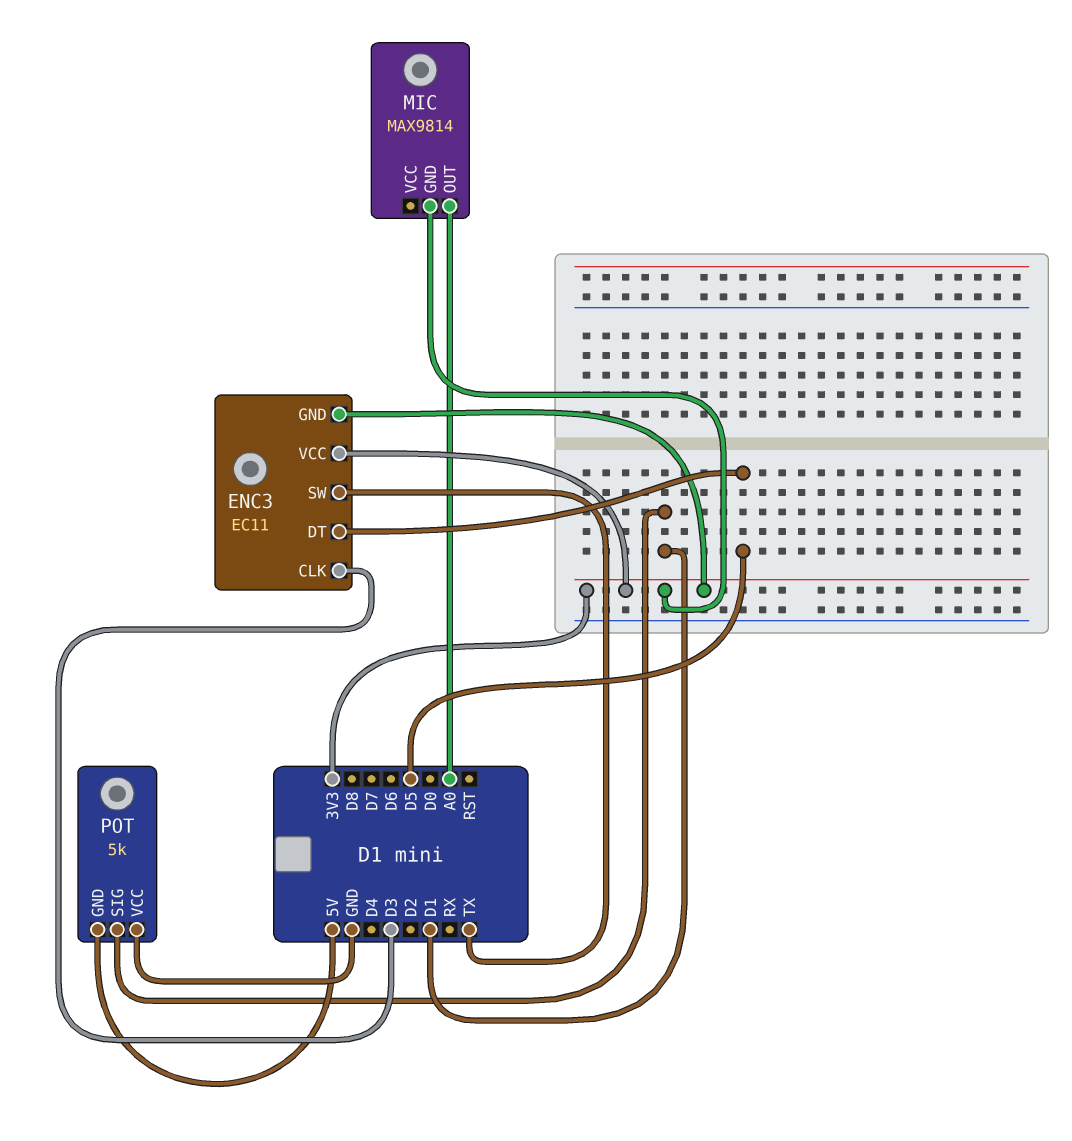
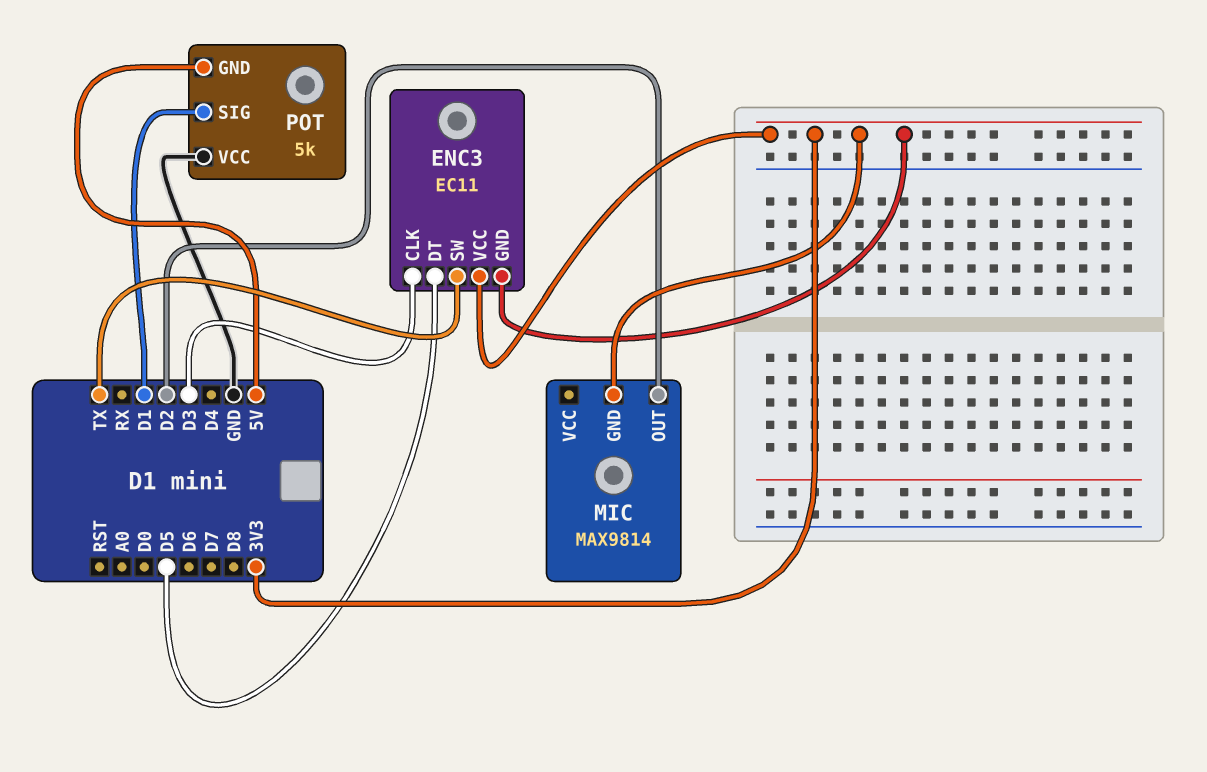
MIC pin OUT: A0 -> D2

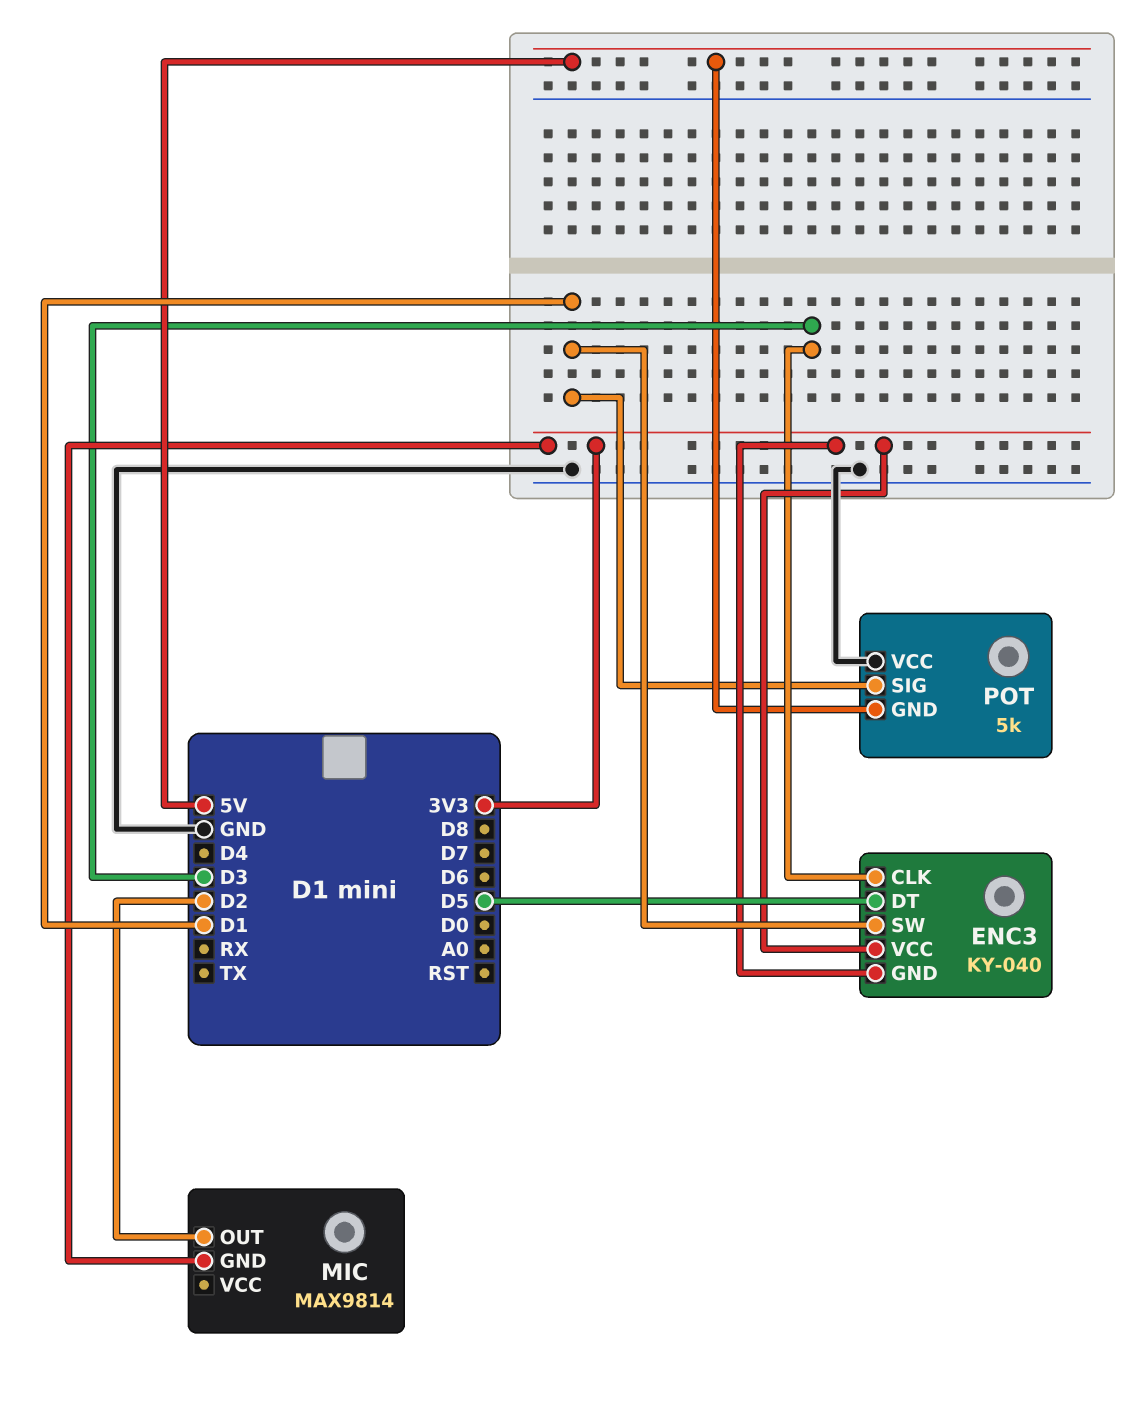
ENC3: EC11 -> KY-040
ENC3 pin SW: TX -> D1

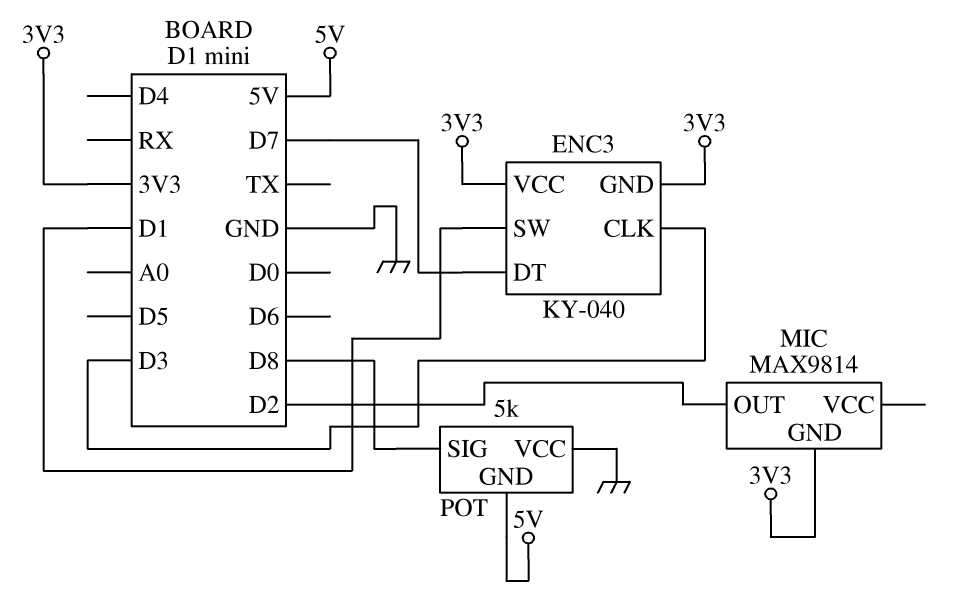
ENC3 pin DT: D5 -> D7
POT pin SIG: D1 -> D8

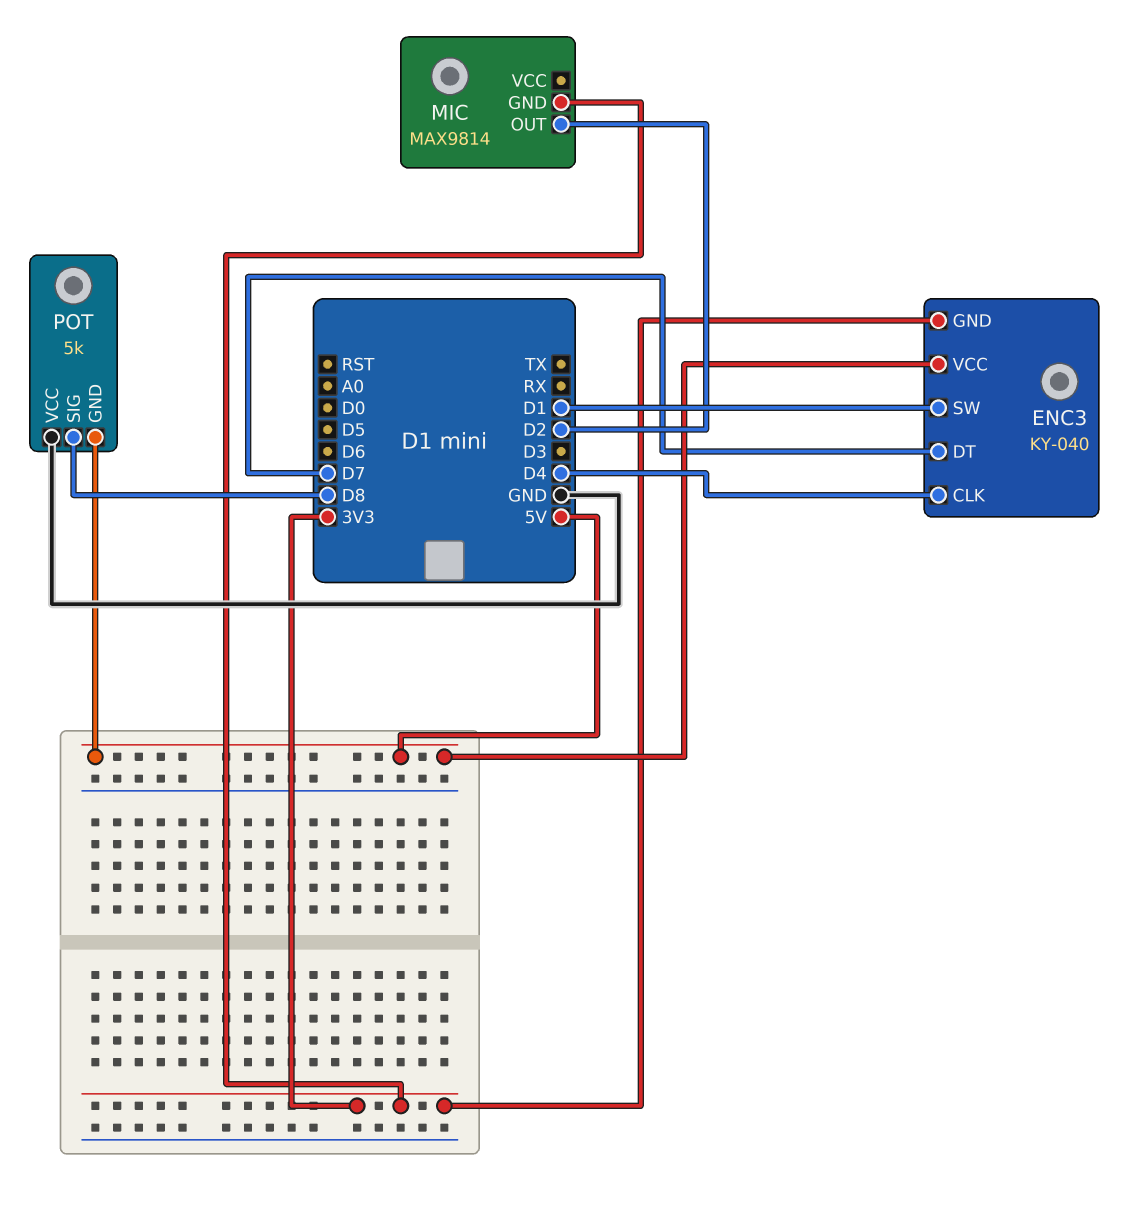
ENC3 pin CLK: D3 -> D4
ENC3 pin VCC: 3V3 -> 5V

